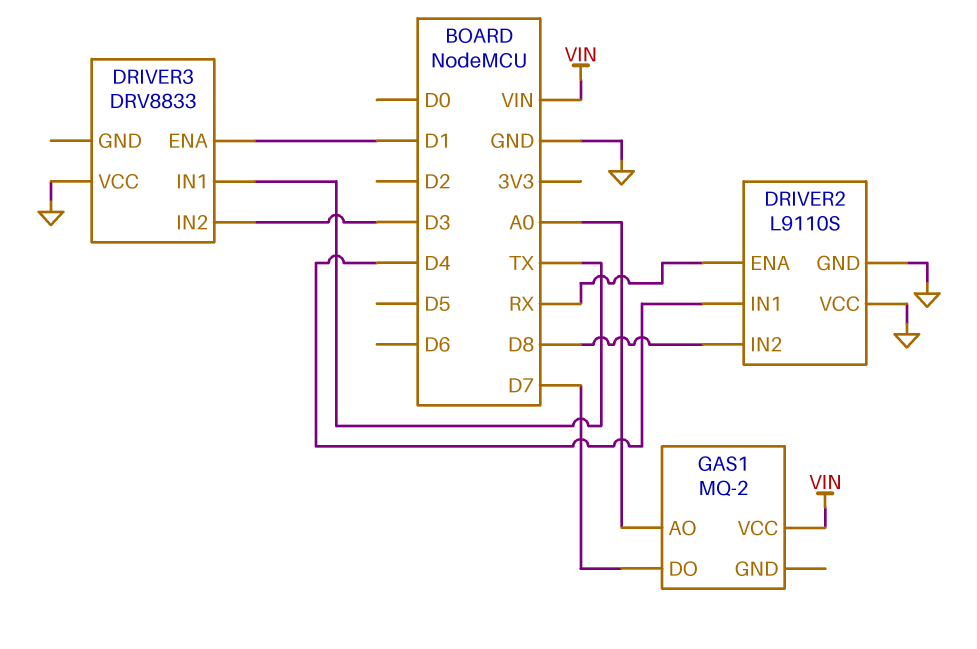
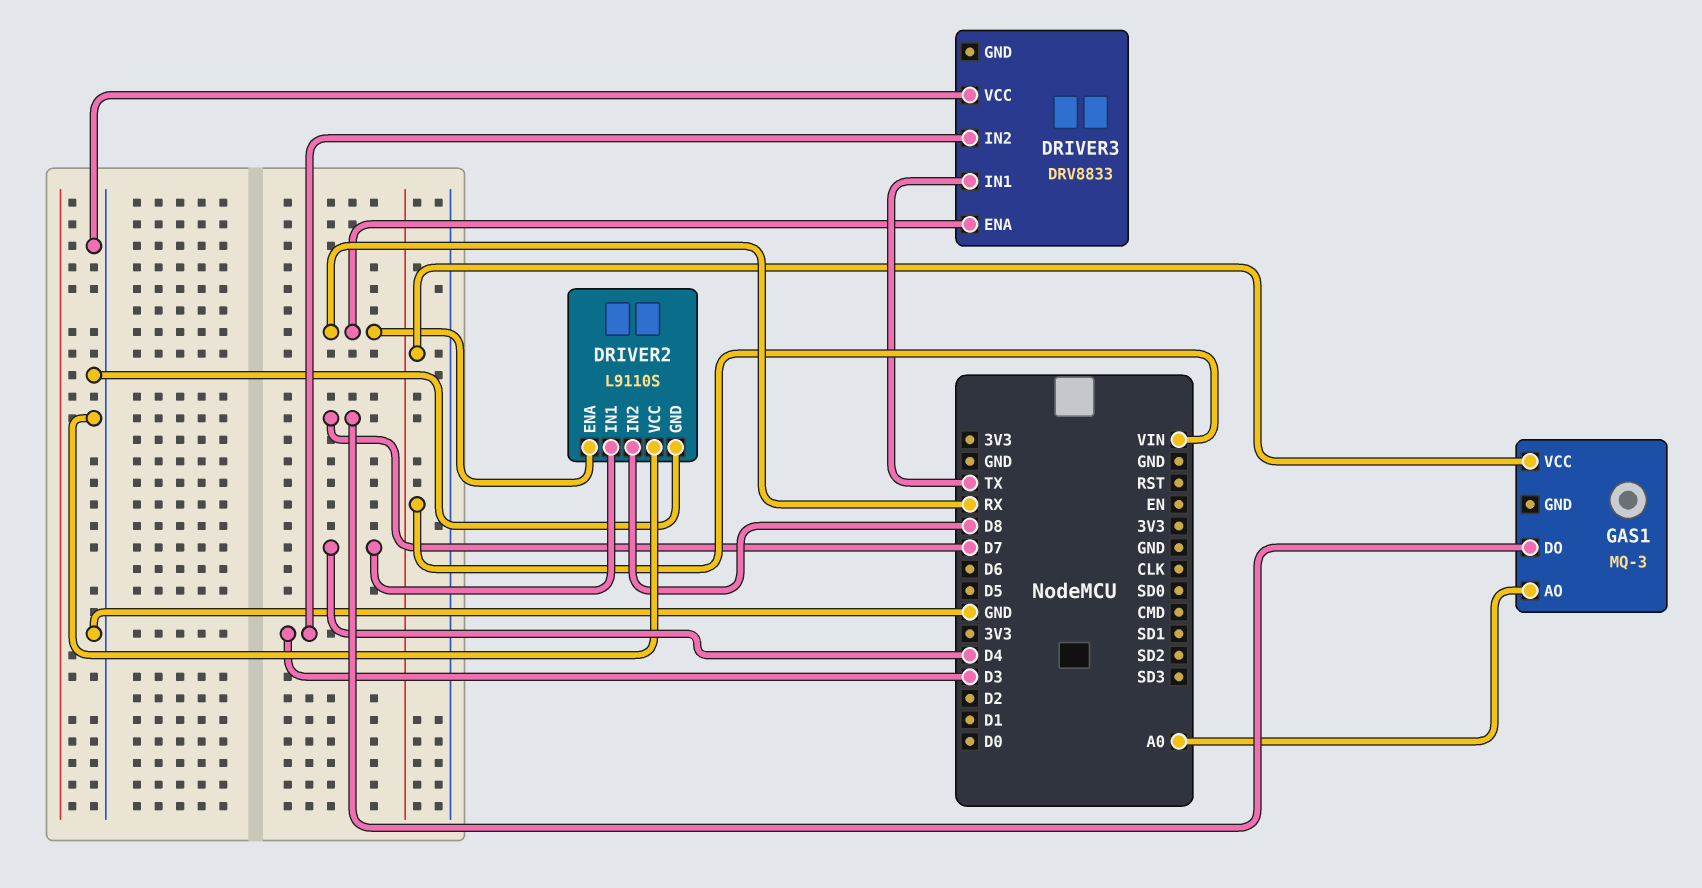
DRIVER3 pin ENA: D1 -> RX
GAS1: MQ-2 -> MQ-3

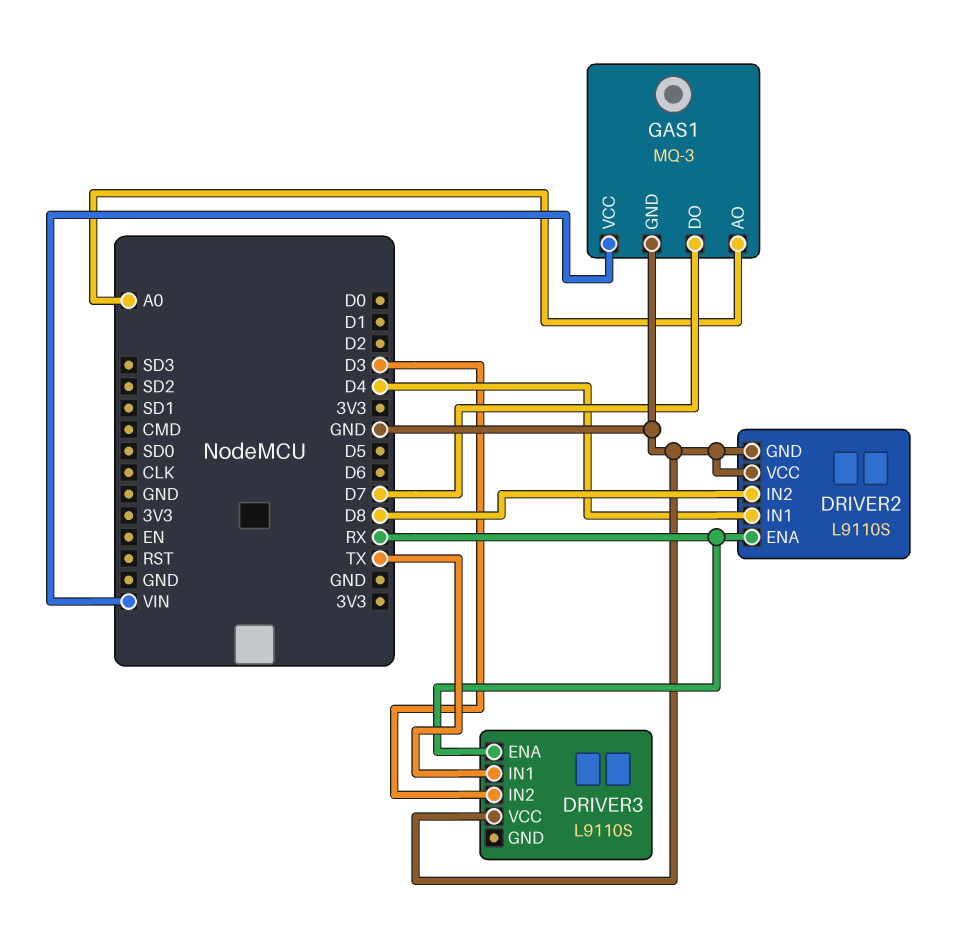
DRIVER3: DRV8833 -> L9110S
GAS1 pin GND: none -> GND

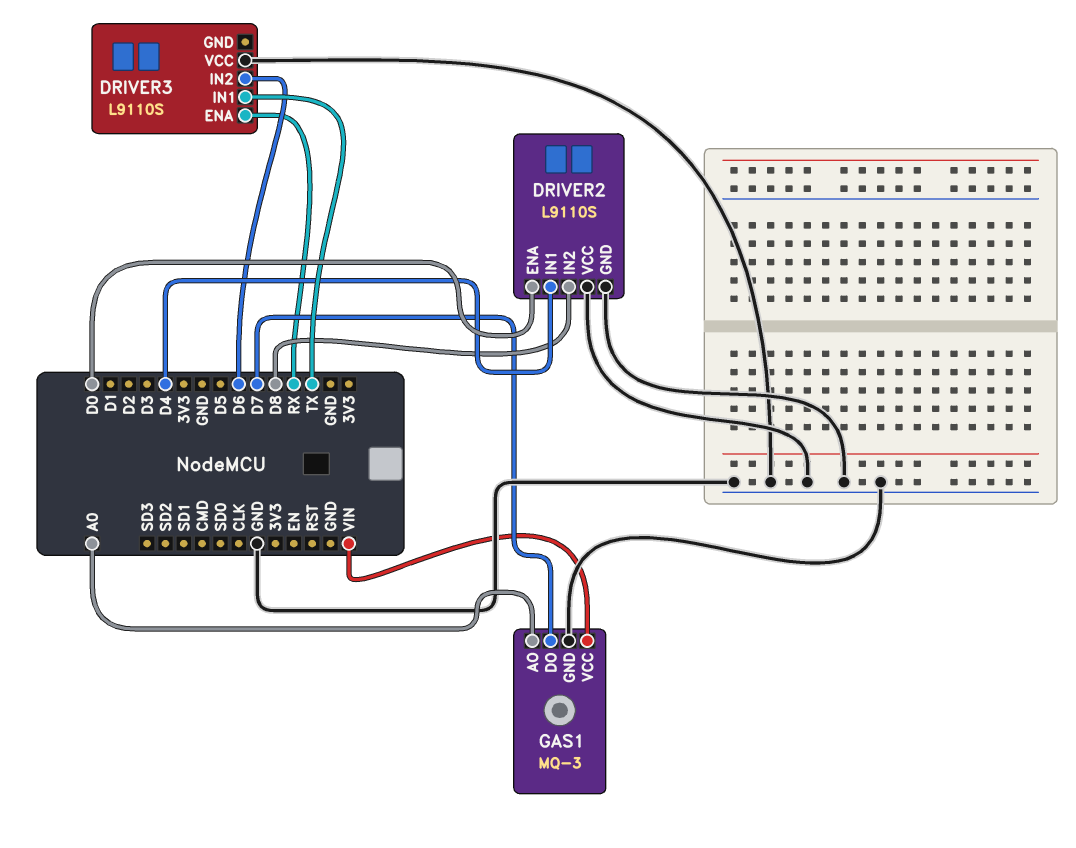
DRIVER2 pin ENA: RX -> D0
DRIVER3 pin IN2: D3 -> D6

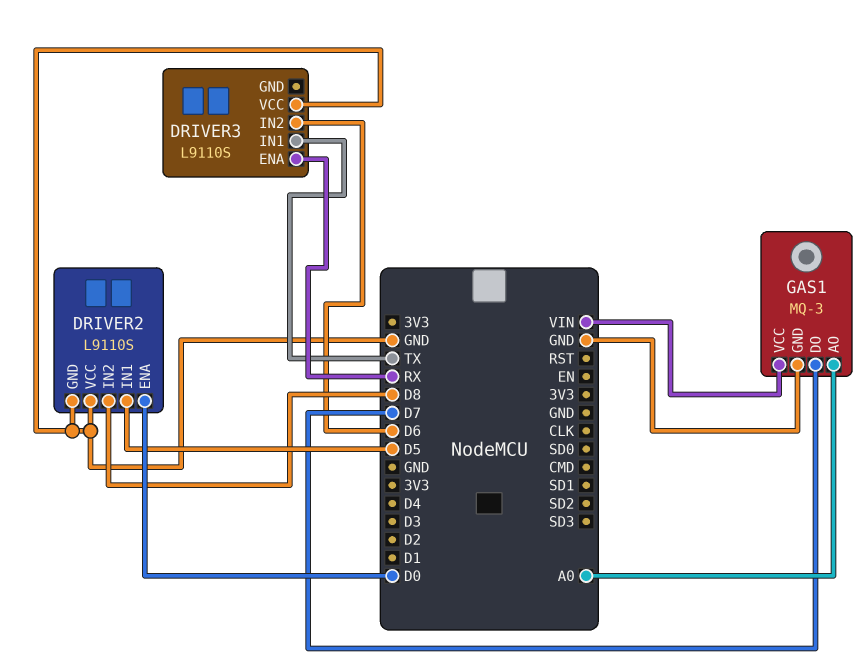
DRIVER2 pin IN1: D4 -> D5

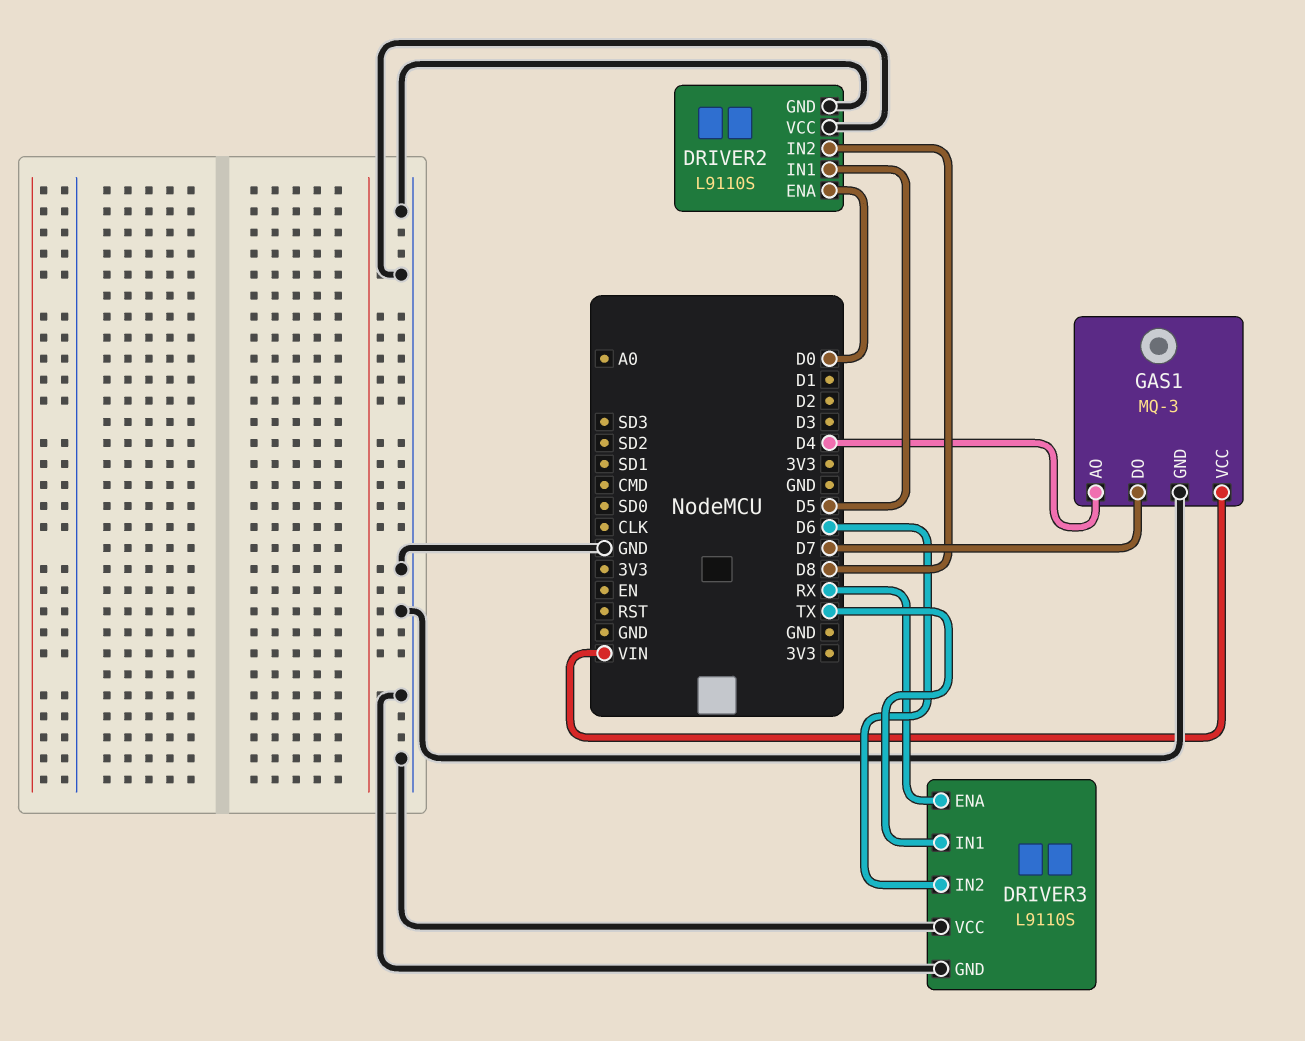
DRIVER3 pin GND: none -> GND
GAS1 pin AO: A0 -> D4

